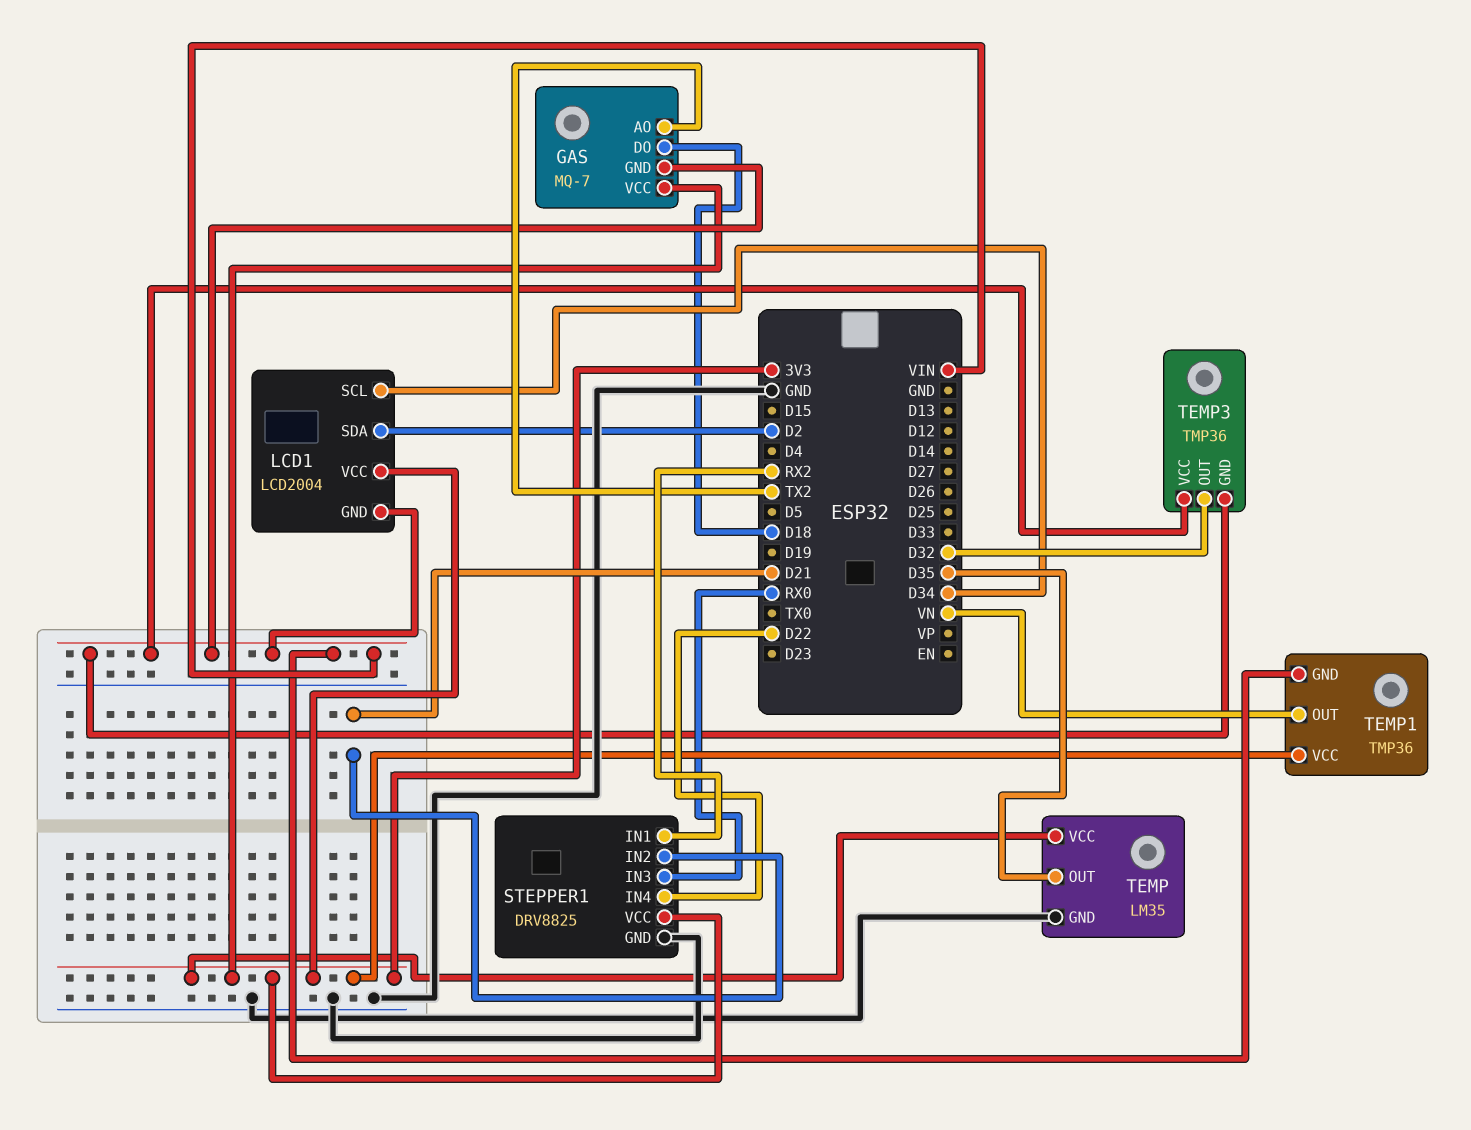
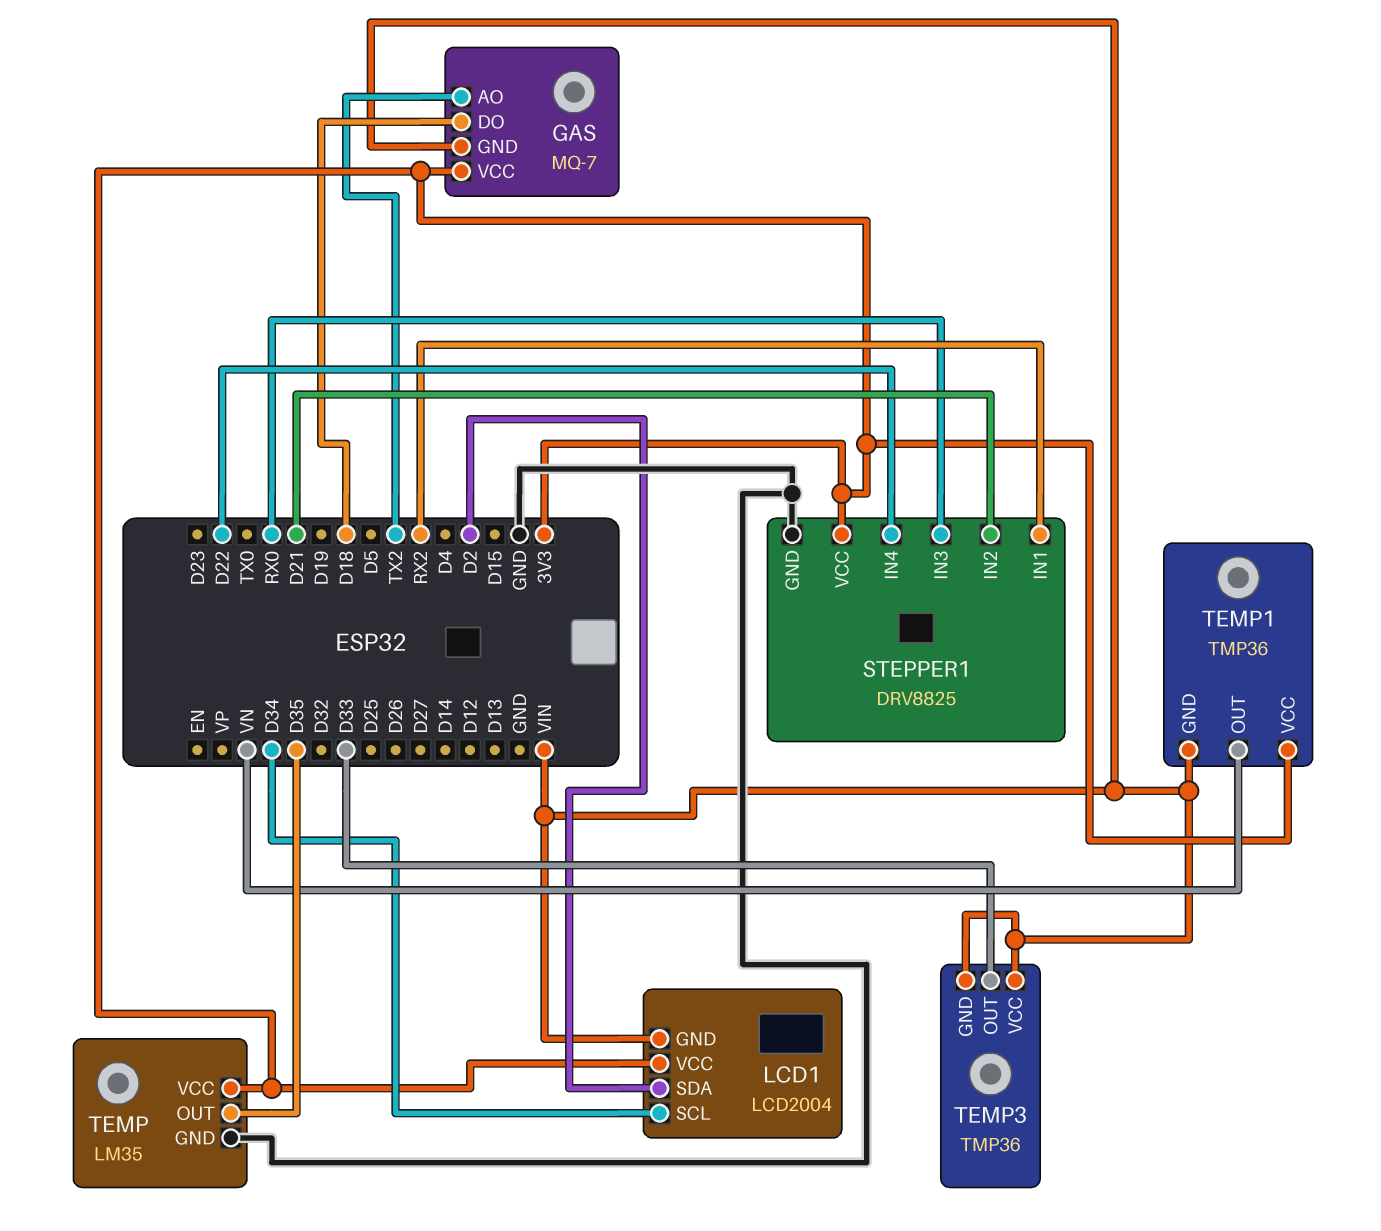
TEMP3 pin OUT: D32 -> D33

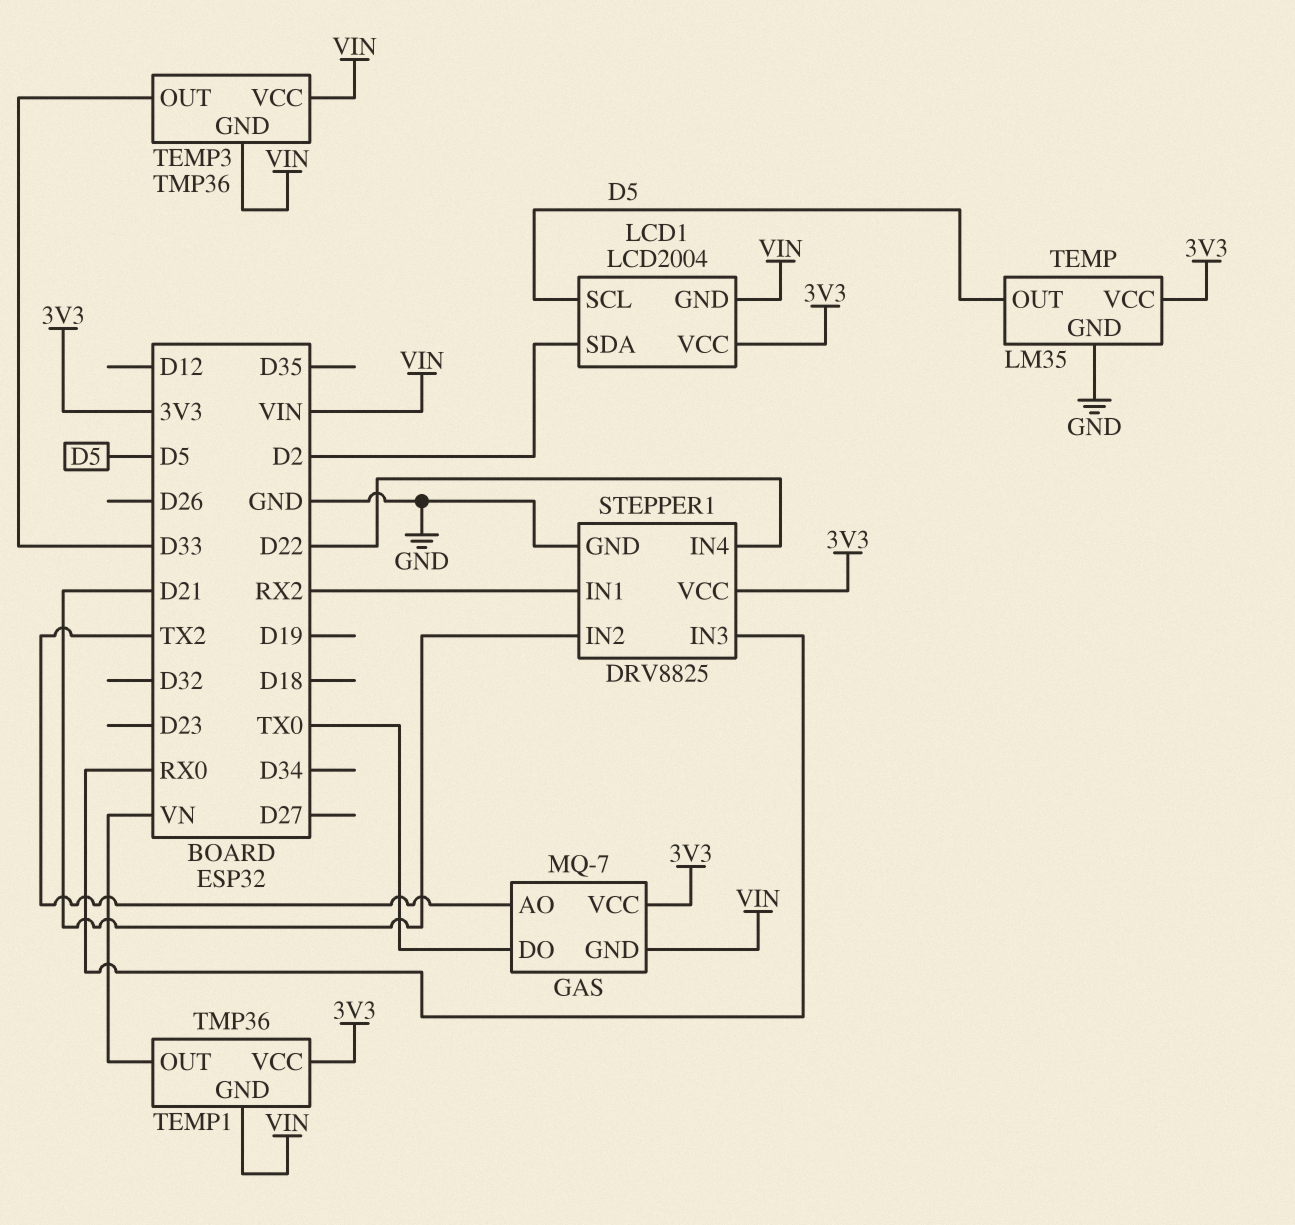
GAS pin DO: D18 -> TX0
LCD1 pin SCL: D34 -> D5
TEMP pin OUT: D35 -> D5

